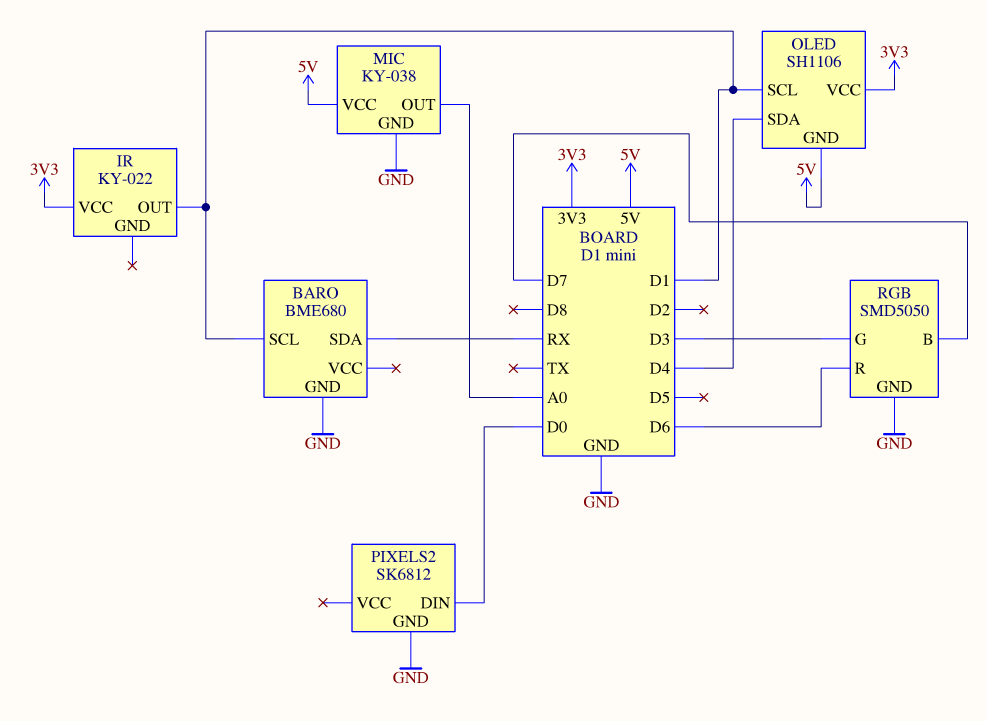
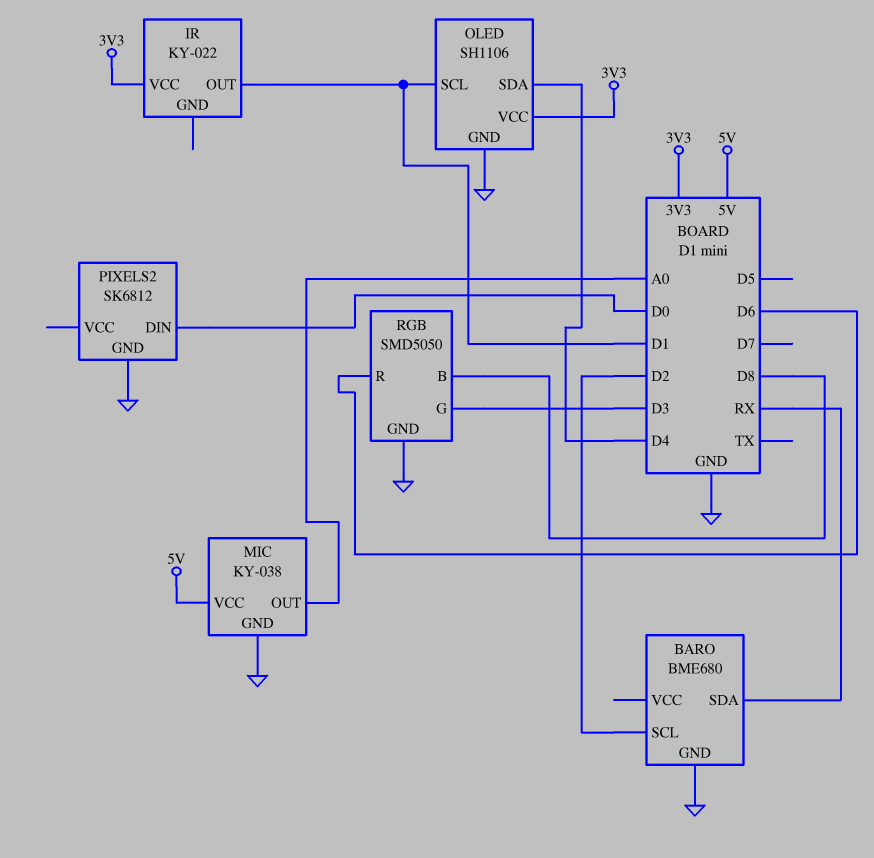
BARO pin SCL: D1 -> D2
OLED pin GND: 5V -> GND
RGB pin B: D7 -> D8

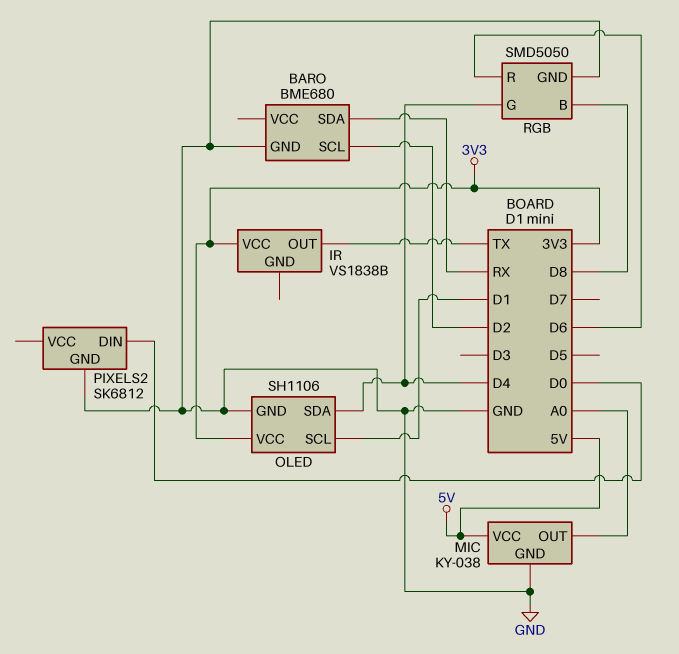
IR: KY-022 -> VS1838B
IR pin OUT: D1 -> TX
RGB pin G: D3 -> D4

